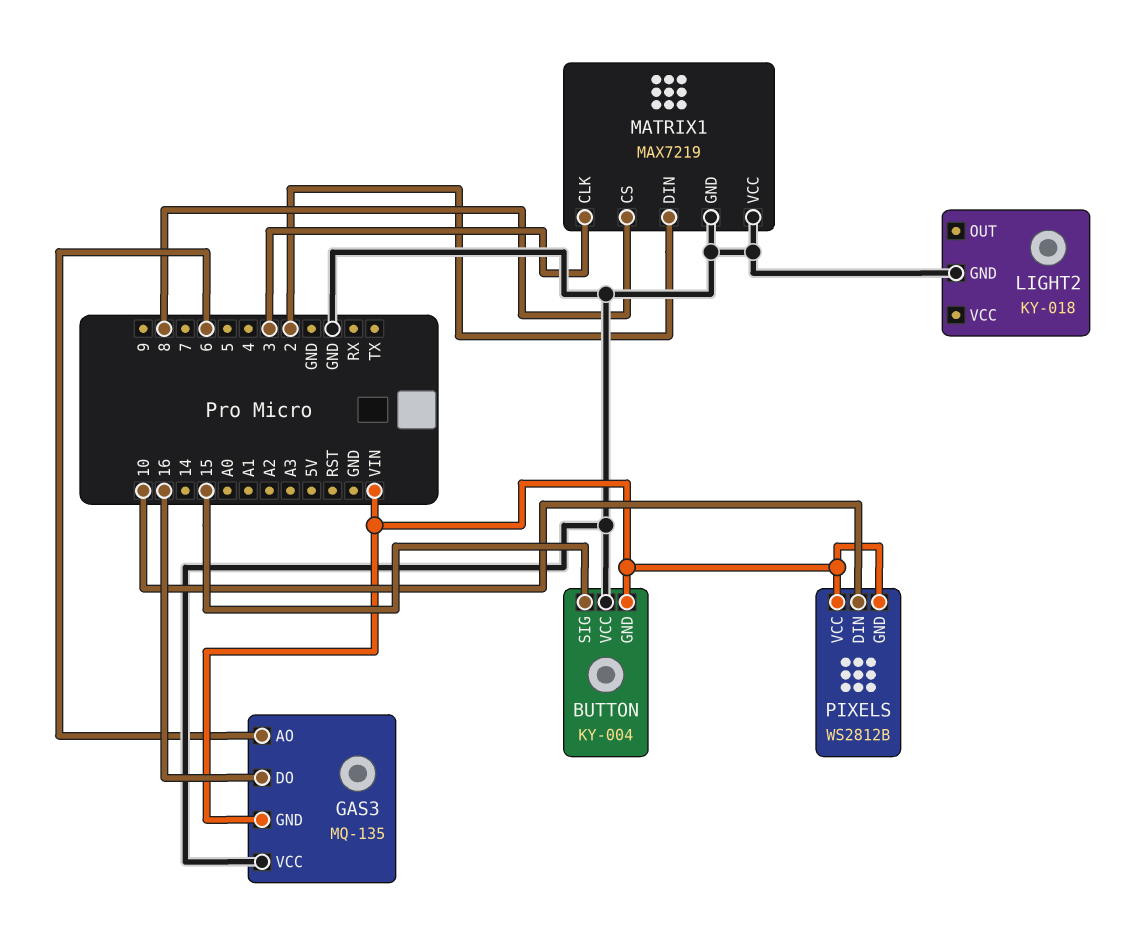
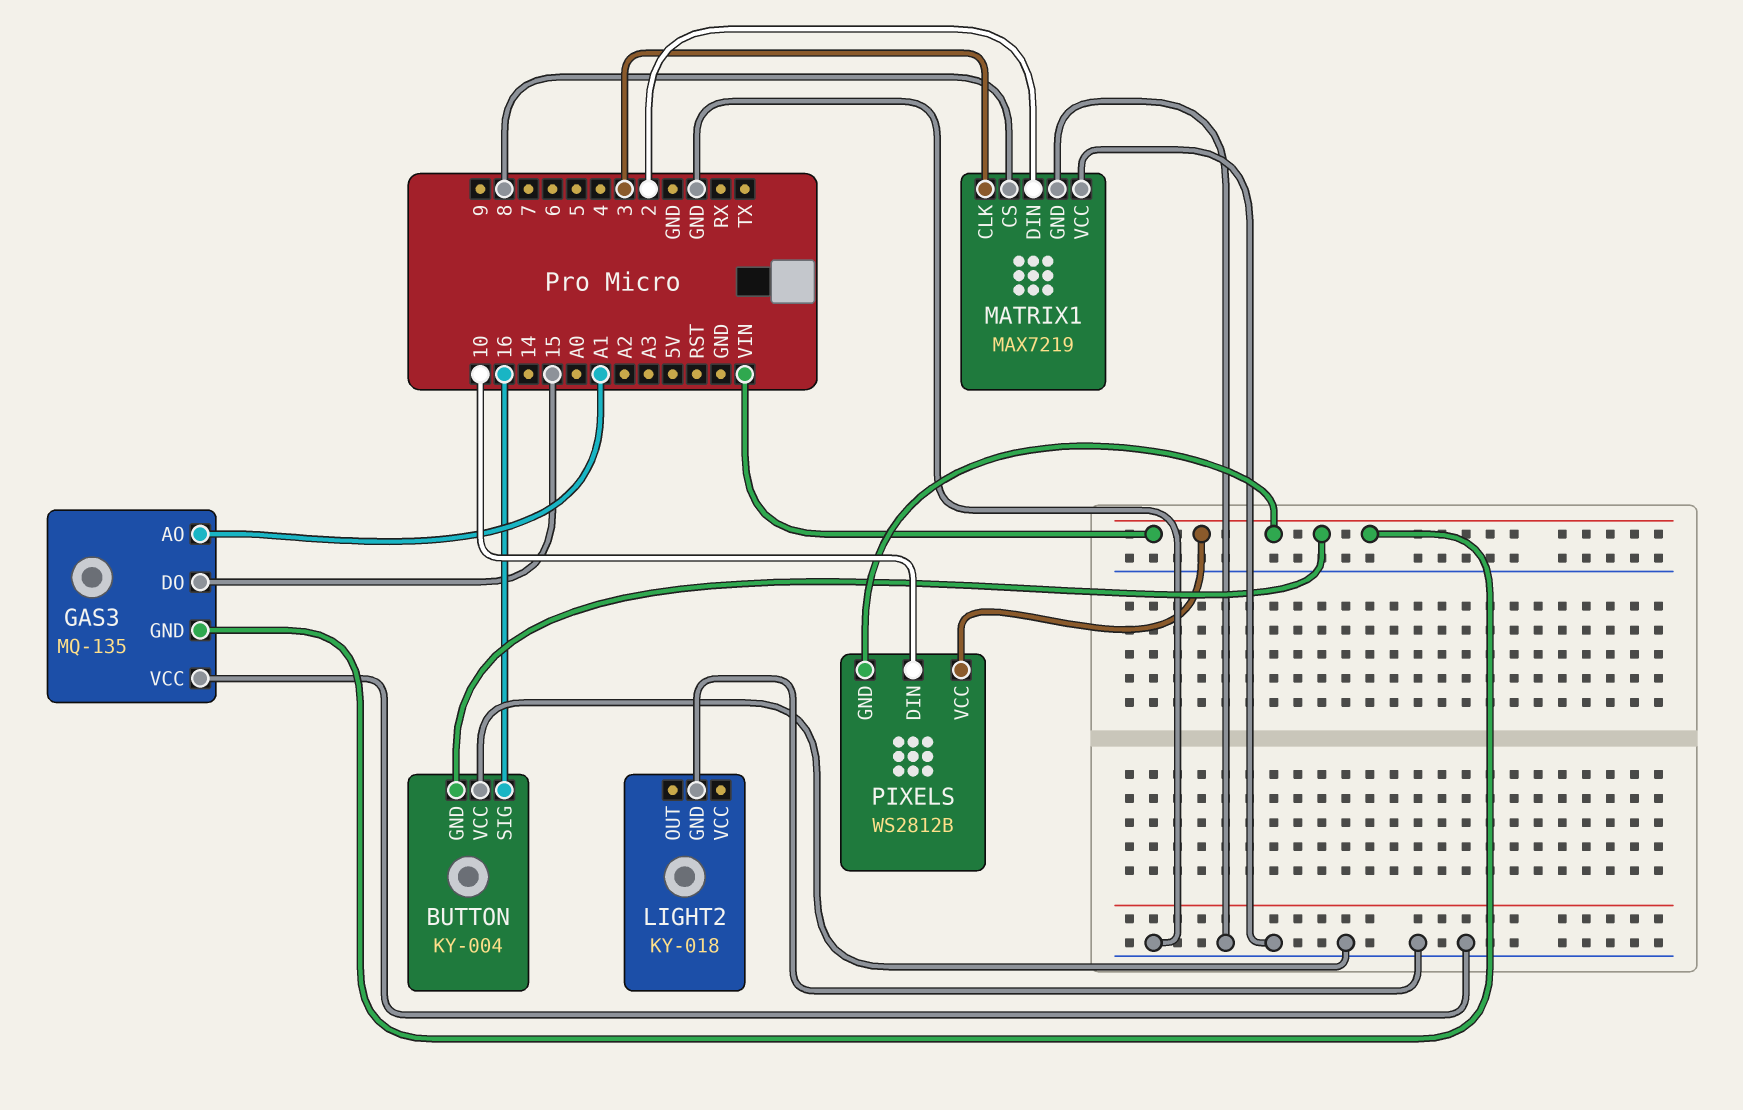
BUTTON pin SIG: 15 -> 16
GAS3 pin AO: 6 -> A1
GAS3 pin DO: 16 -> 15

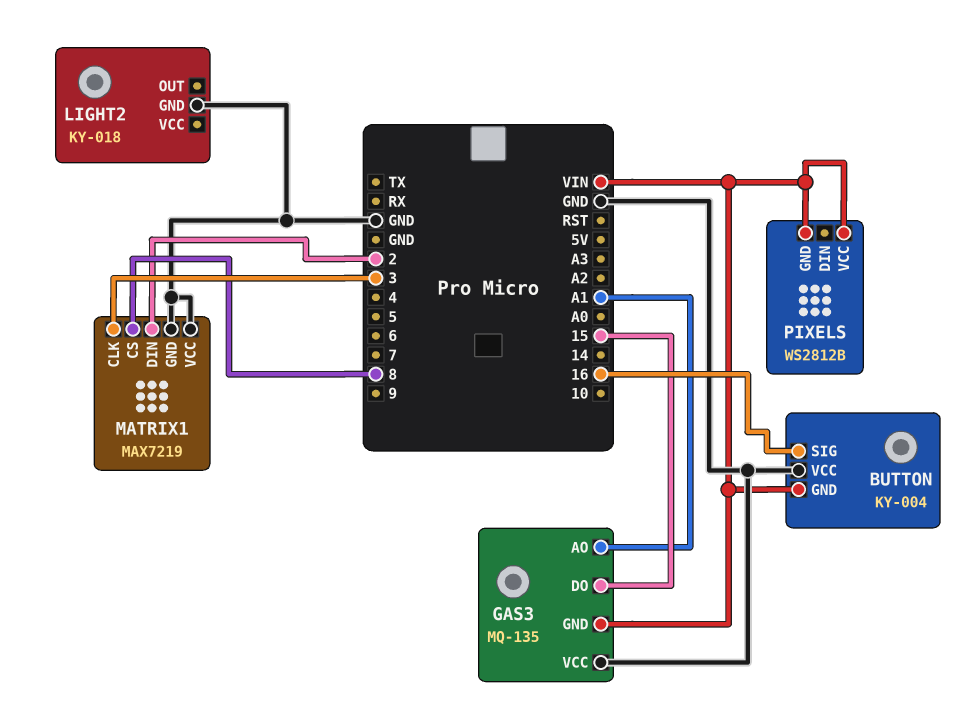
PIXELS pin DIN: 10 -> none

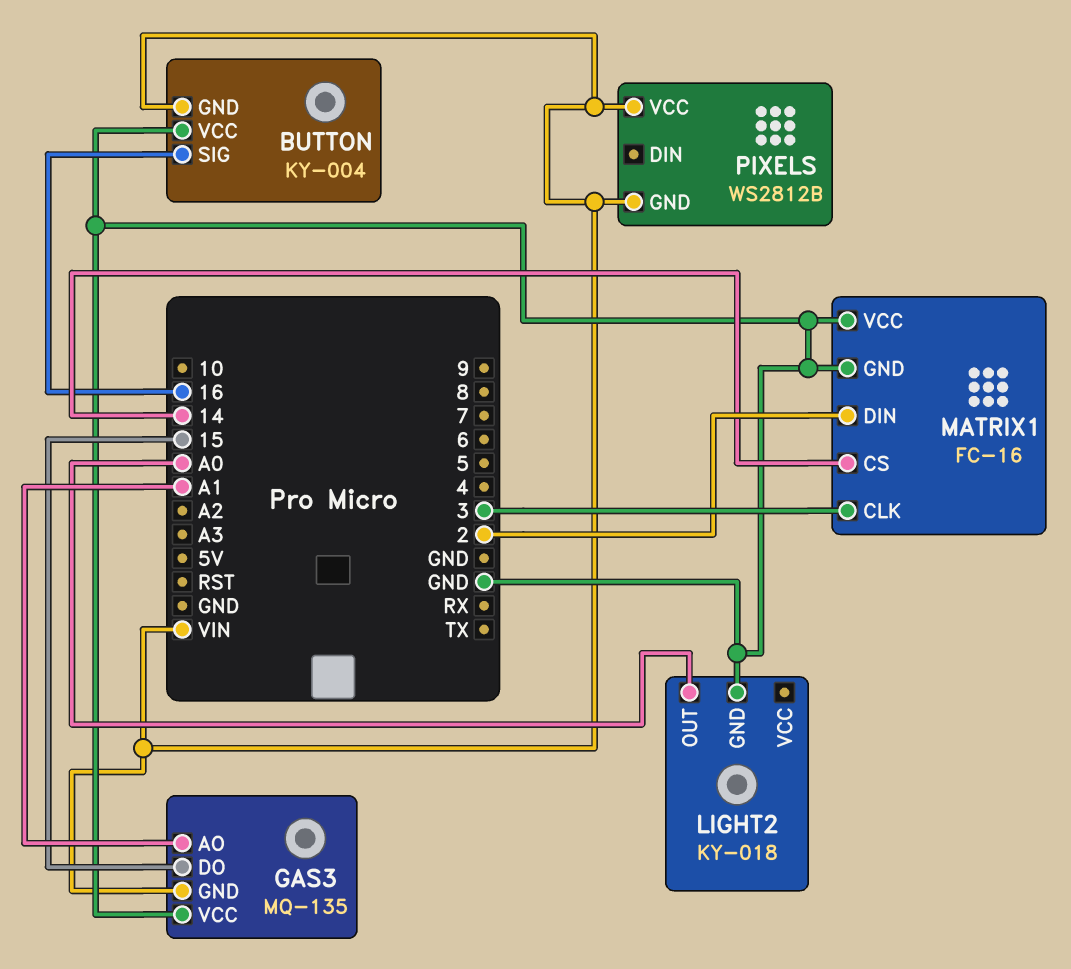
LIGHT2 pin OUT: none -> A0
MATRIX1: MAX7219 -> FC-16
MATRIX1 pin CS: 8 -> 14

